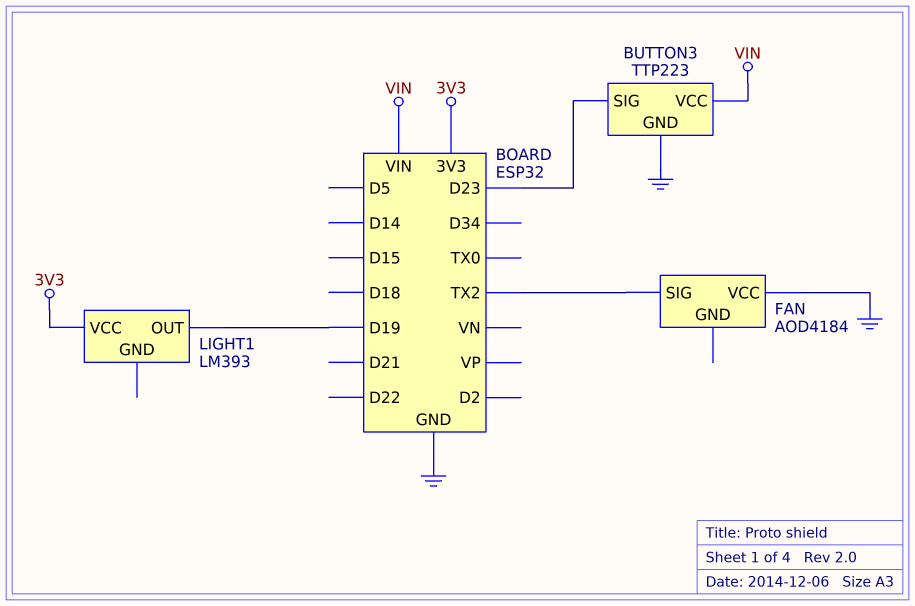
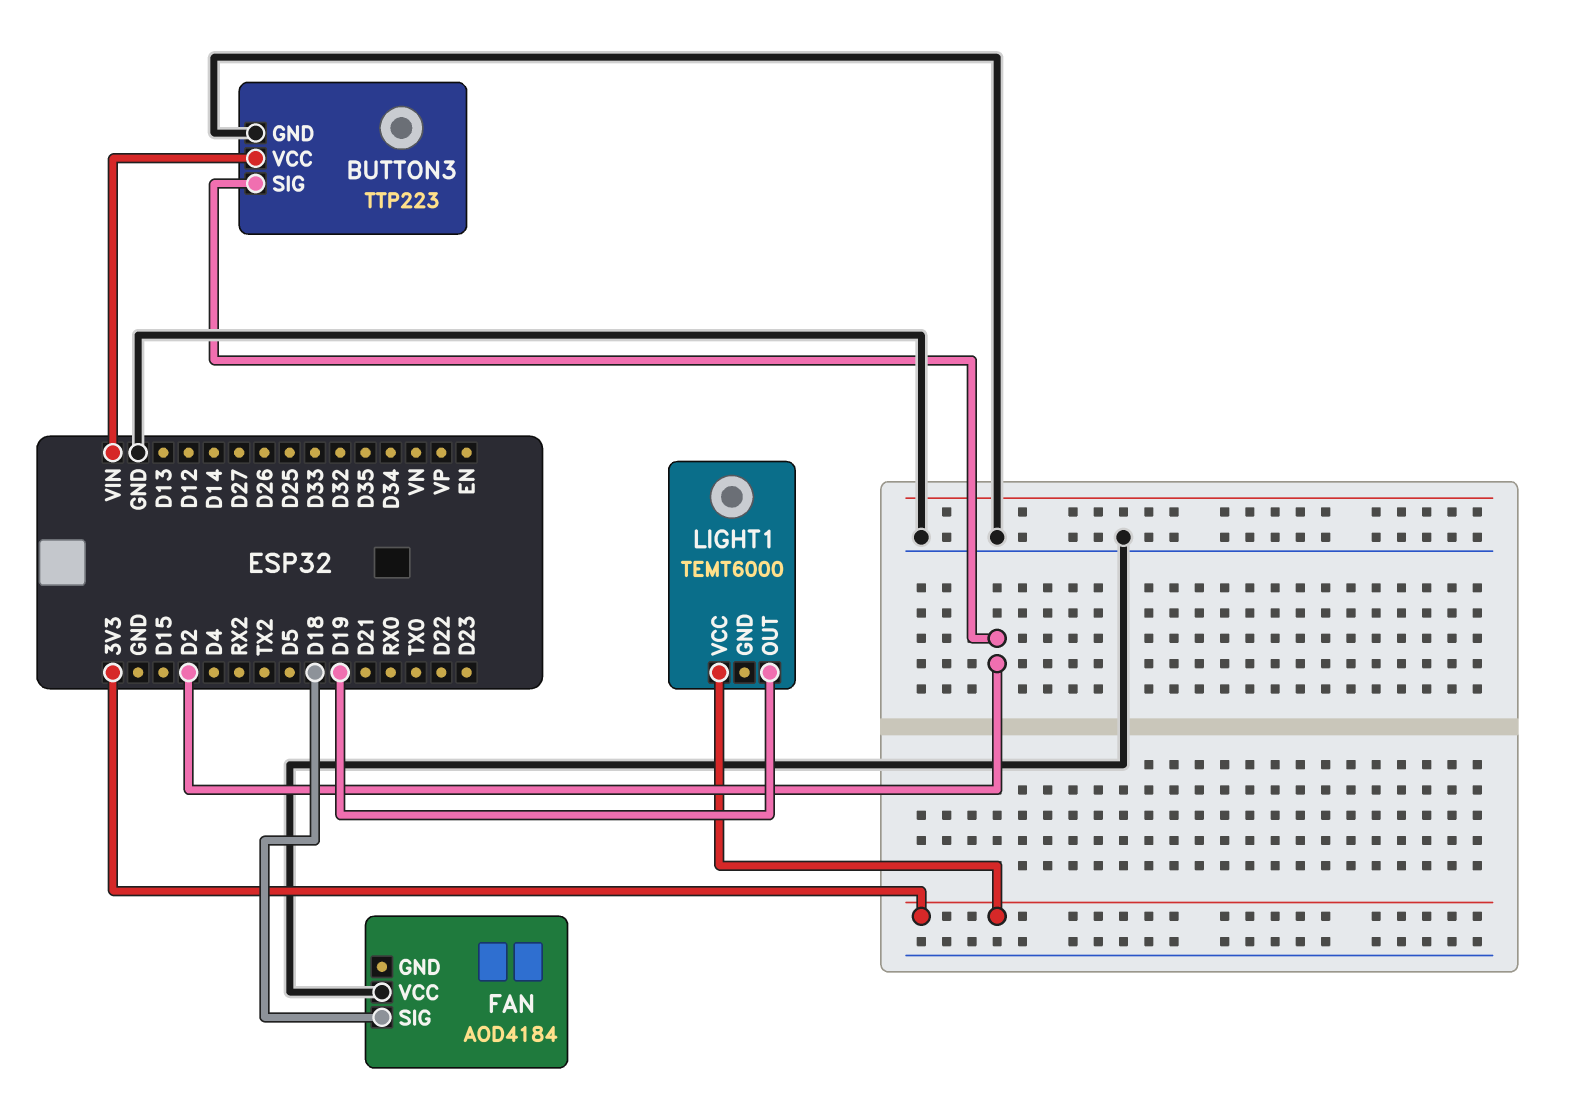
BUTTON3 pin SIG: D23 -> D2
FAN pin SIG: TX2 -> D18
LIGHT1: LM393 -> TEMT6000

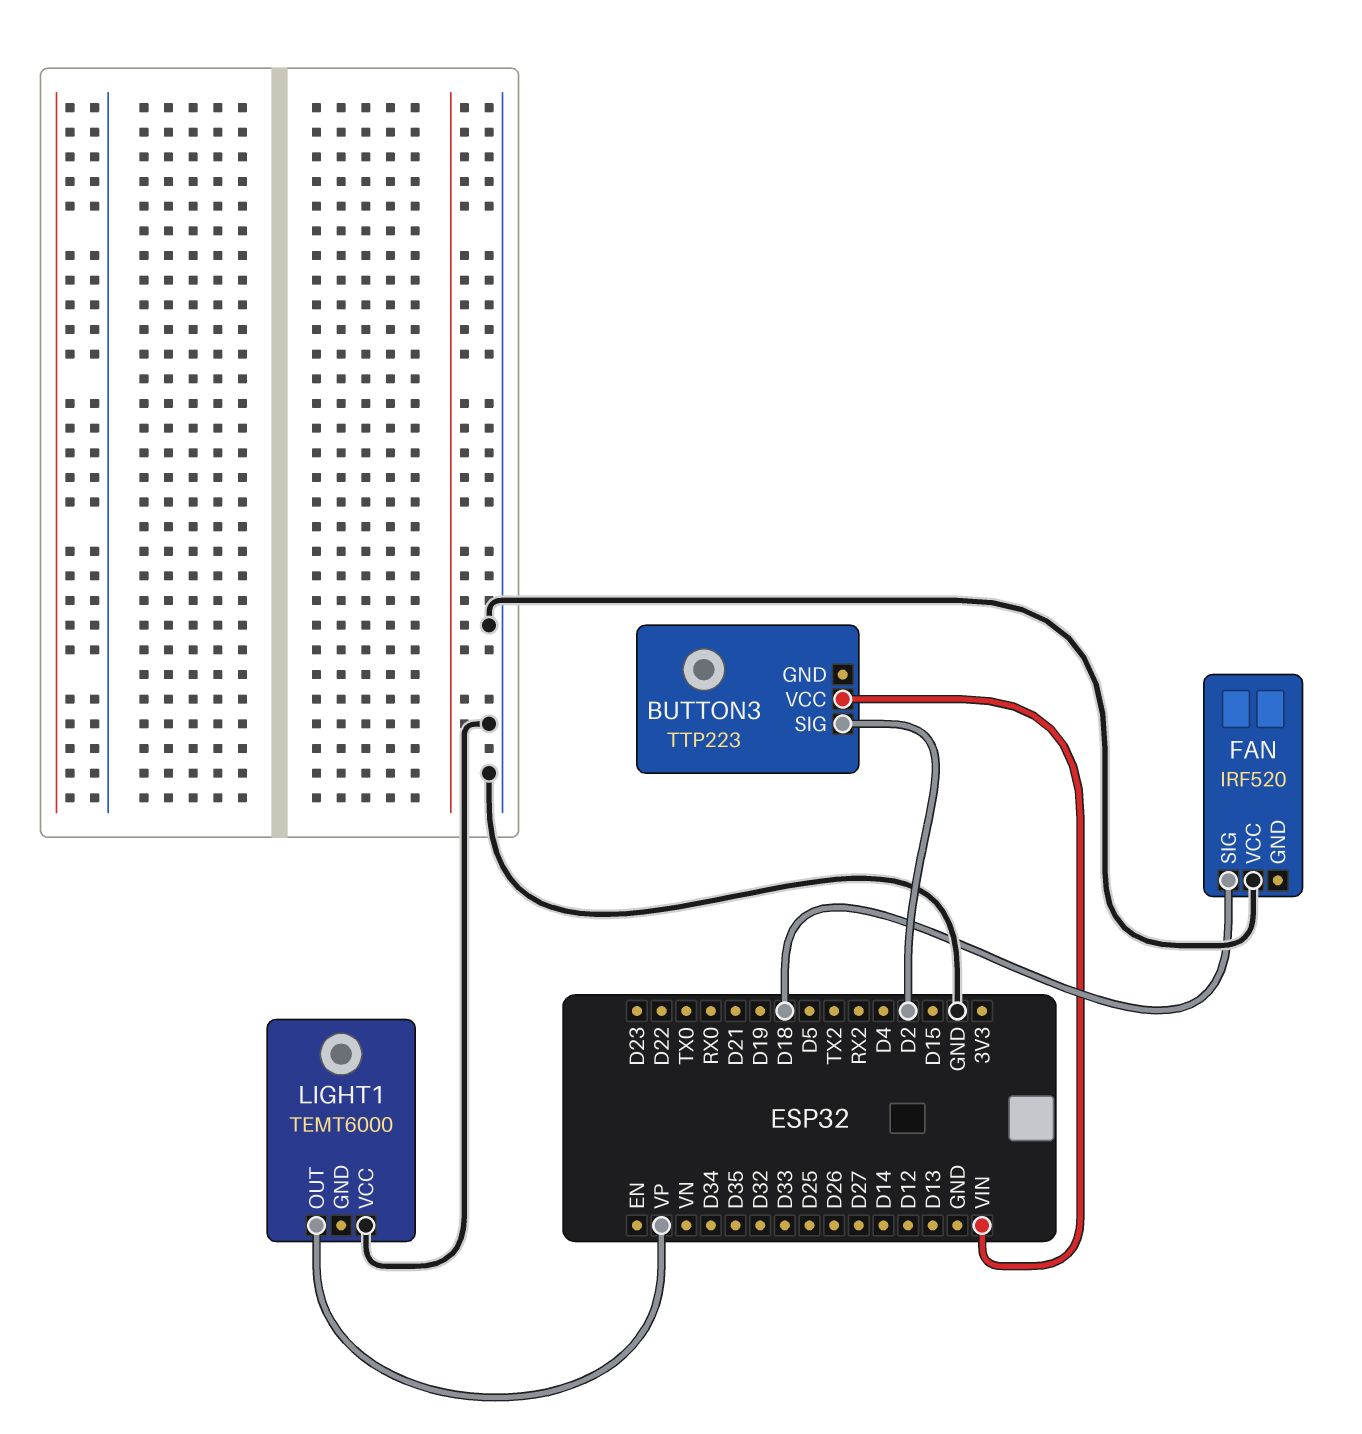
BUTTON3 pin GND: GND -> none
FAN: AOD4184 -> IRF520
LIGHT1 pin OUT: D19 -> VP
LIGHT1 pin VCC: 3V3 -> GND

